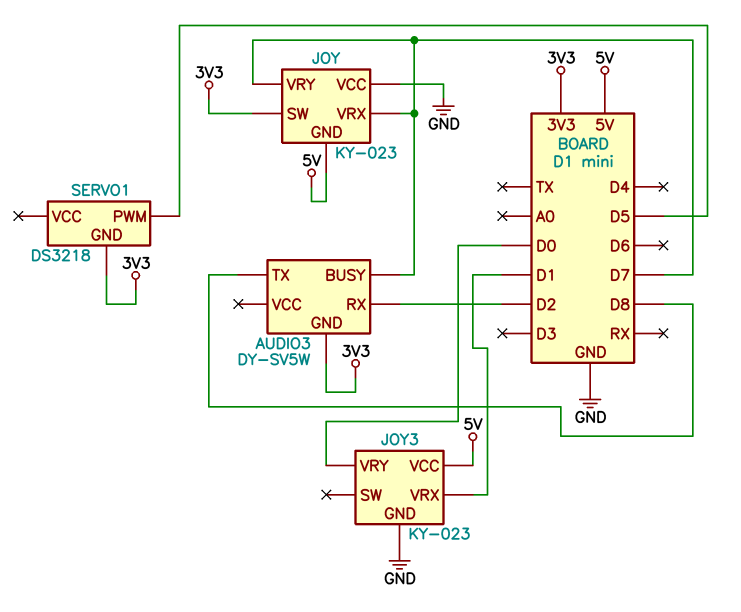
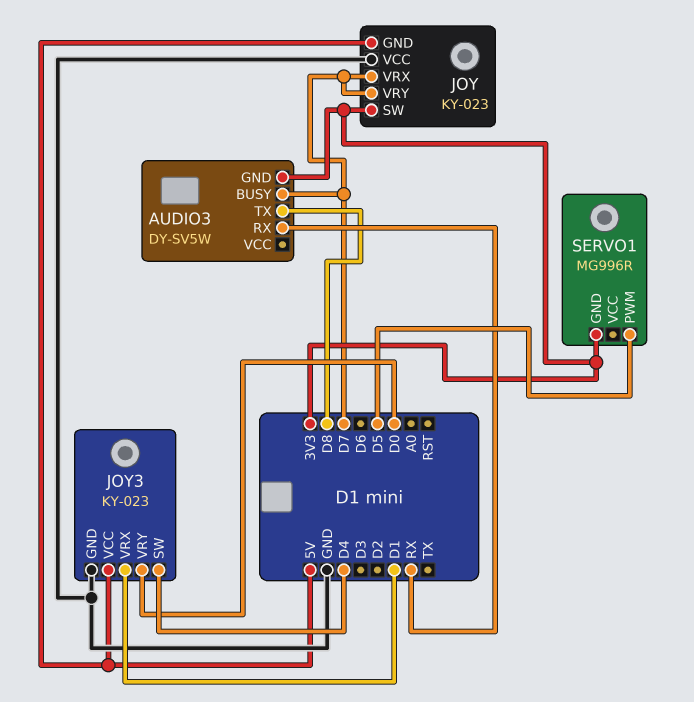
AUDIO3 pin RX: D2 -> RX
JOY3 pin SW: none -> D4
SERVO1: DS3218 -> MG996R

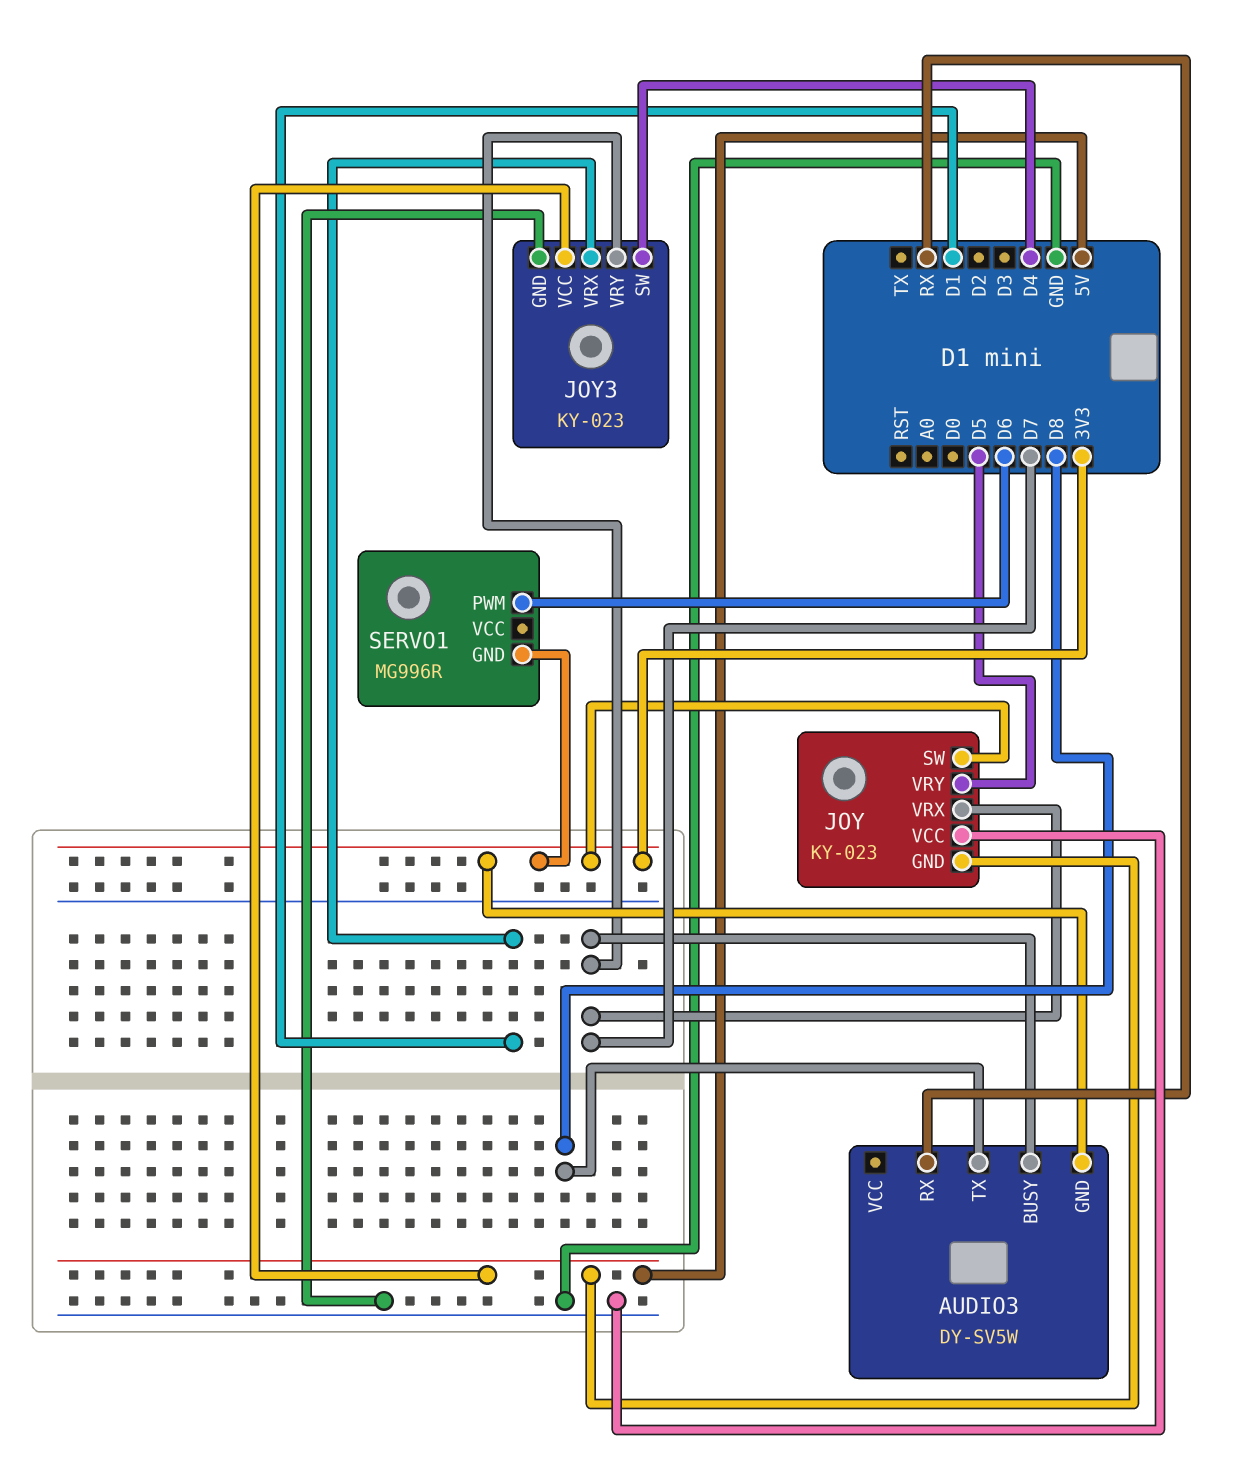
JOY pin VRY: D7 -> D5
JOY3 pin VRY: D0 -> D7
SERVO1 pin PWM: D5 -> D6

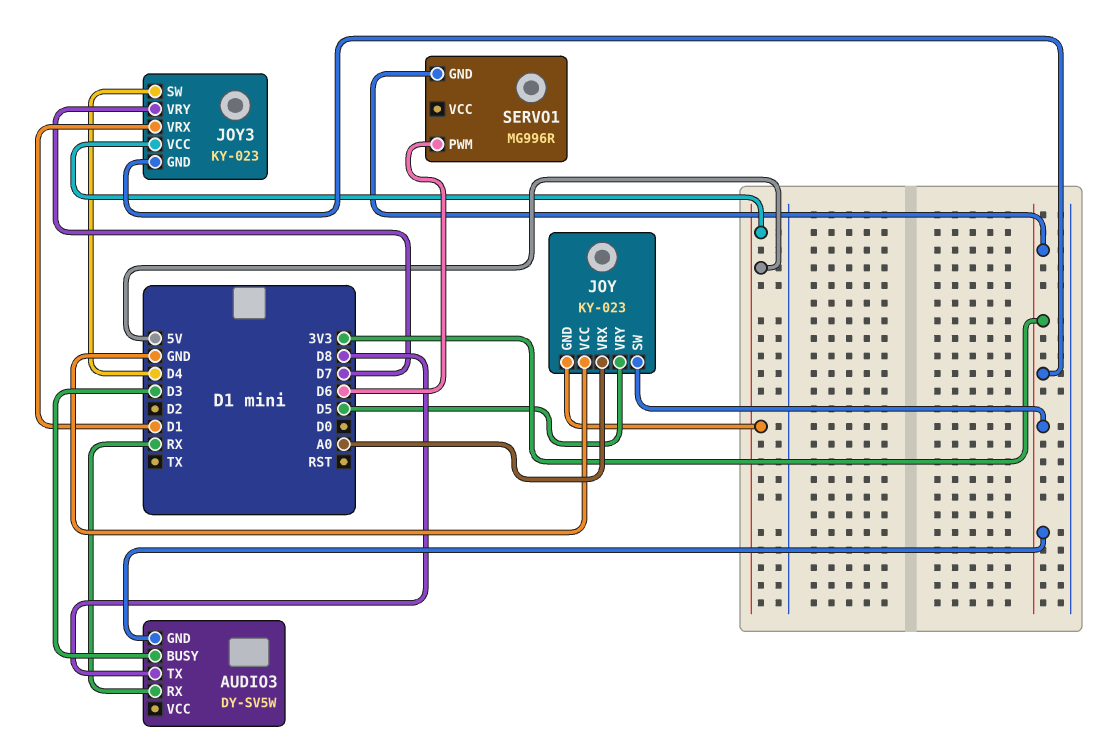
AUDIO3 pin BUSY: D7 -> D3
JOY pin VRX: D7 -> A0
JOY3 pin GND: GND -> 3V3

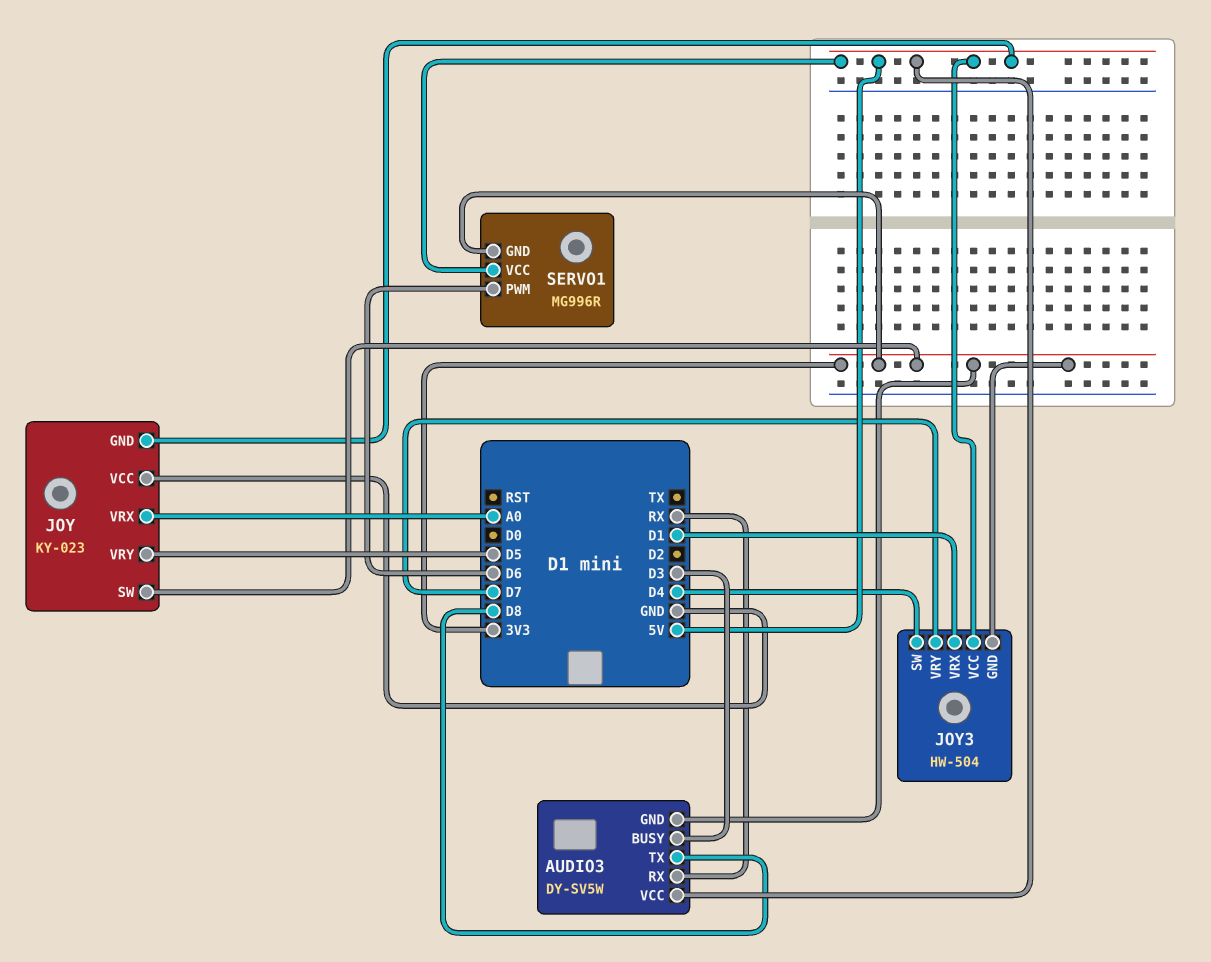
AUDIO3 pin VCC: none -> 5V
JOY3: KY-023 -> HW-504
SERVO1 pin VCC: none -> 5V

